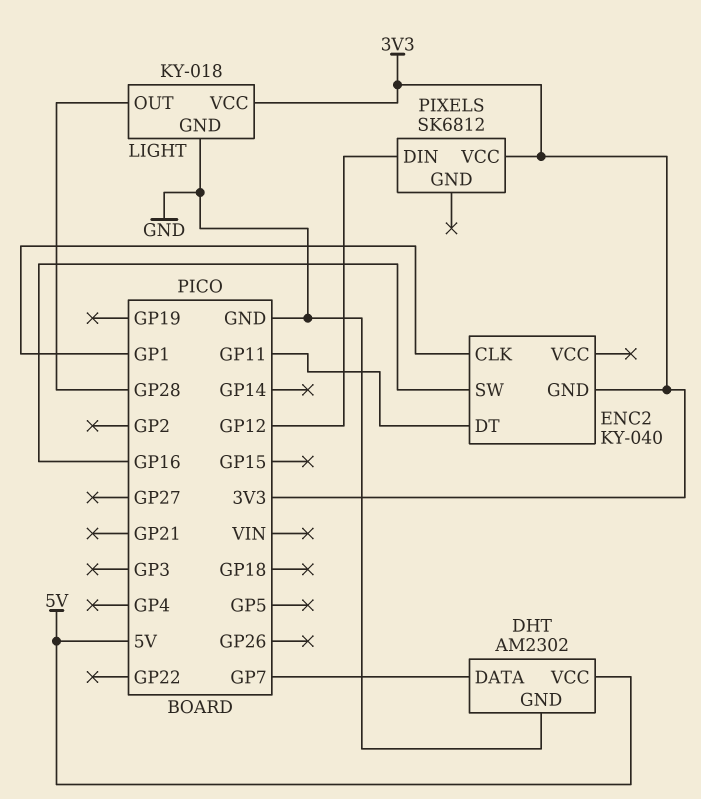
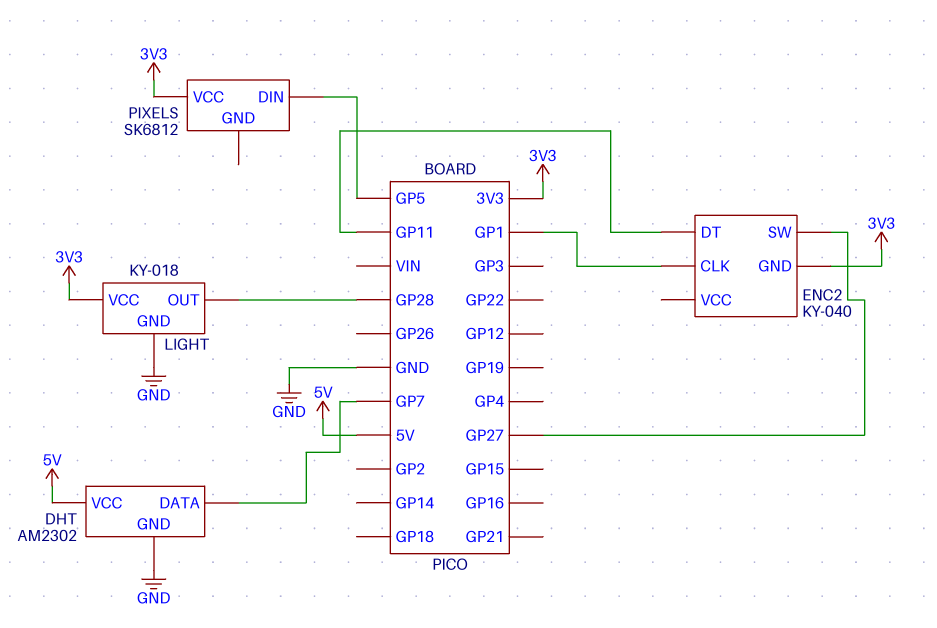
ENC2 pin SW: GP16 -> GP27
PIXELS pin DIN: GP12 -> GP5

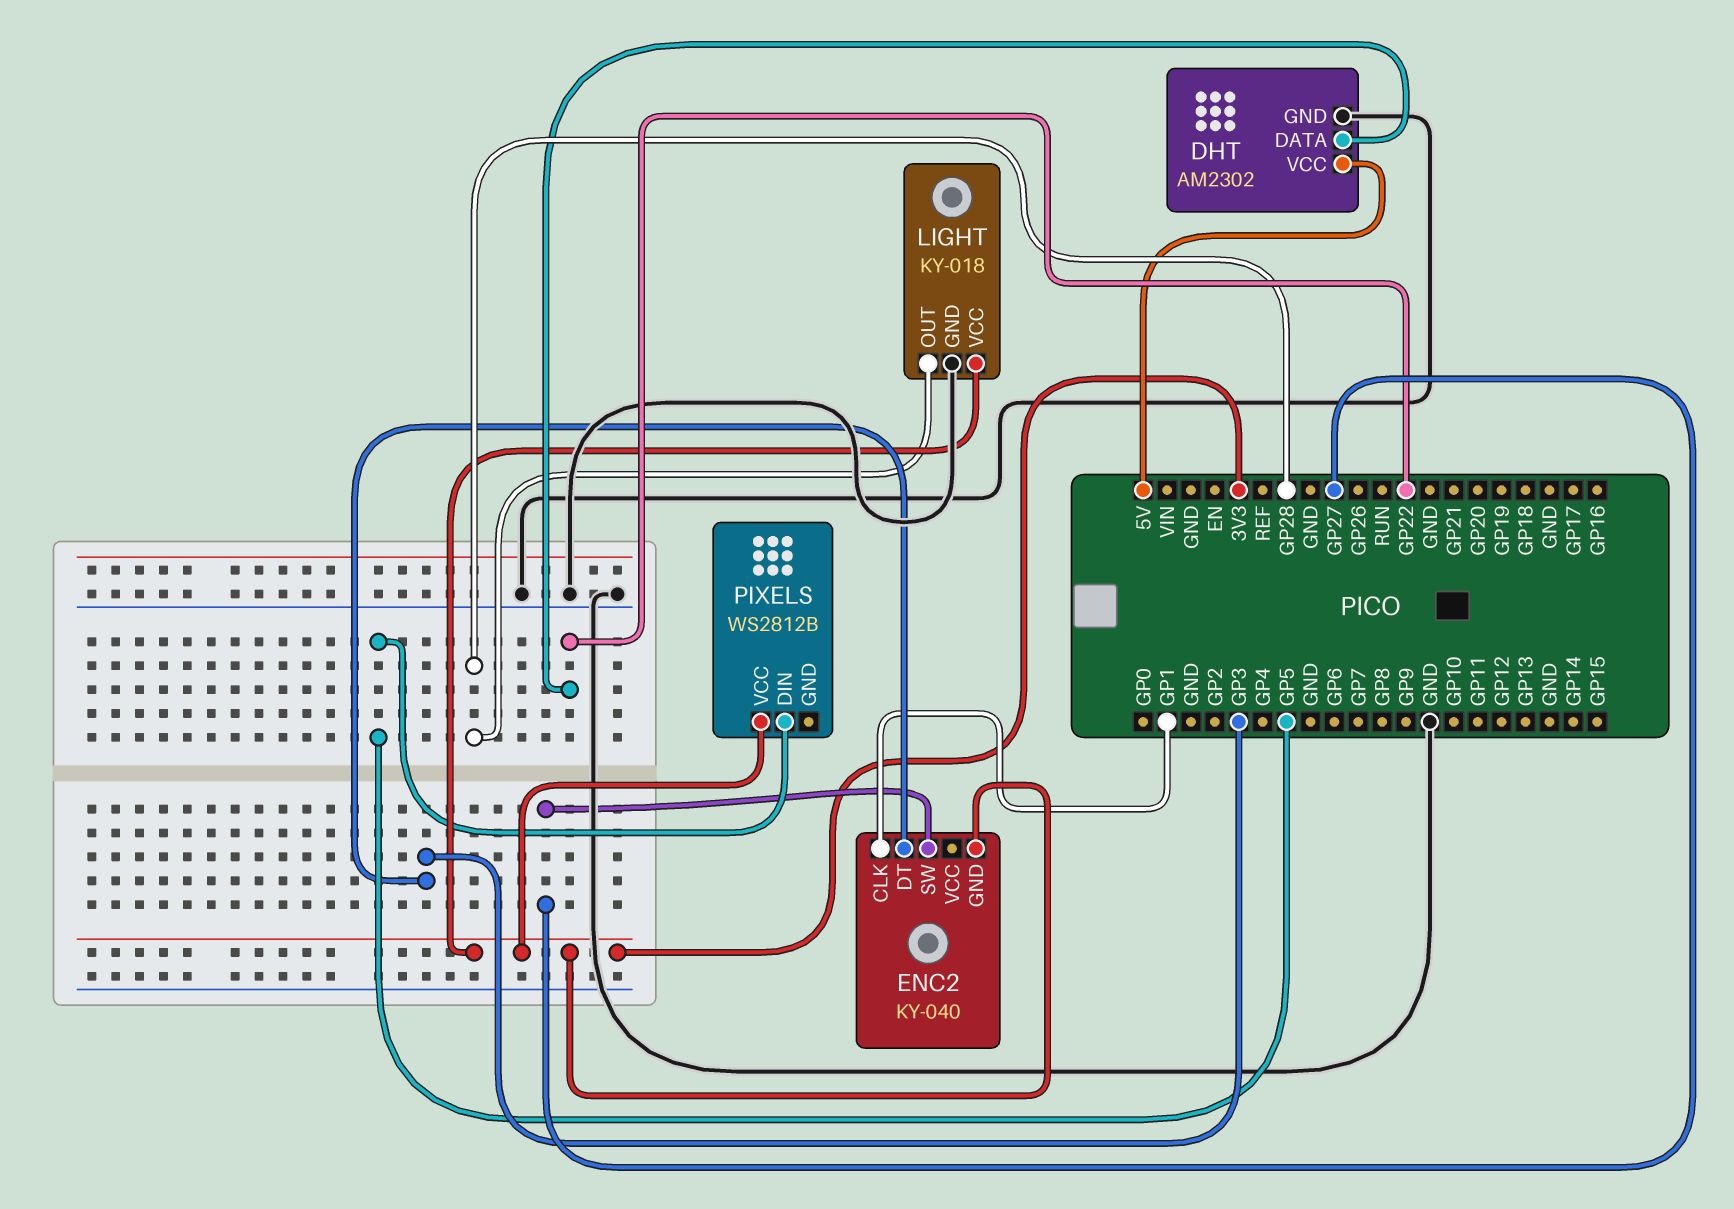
DHT pin DATA: GP7 -> GP22
ENC2 pin DT: GP11 -> GP3
PIXELS: SK6812 -> WS2812B

